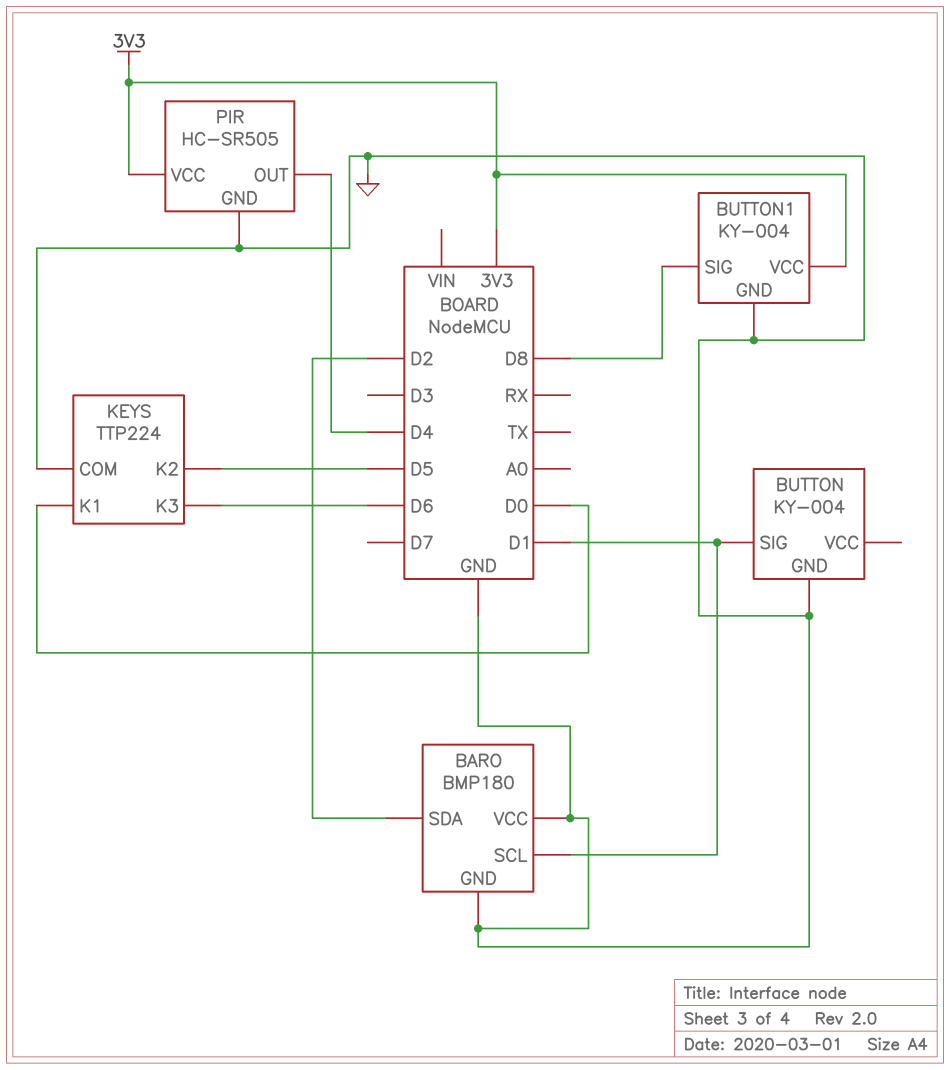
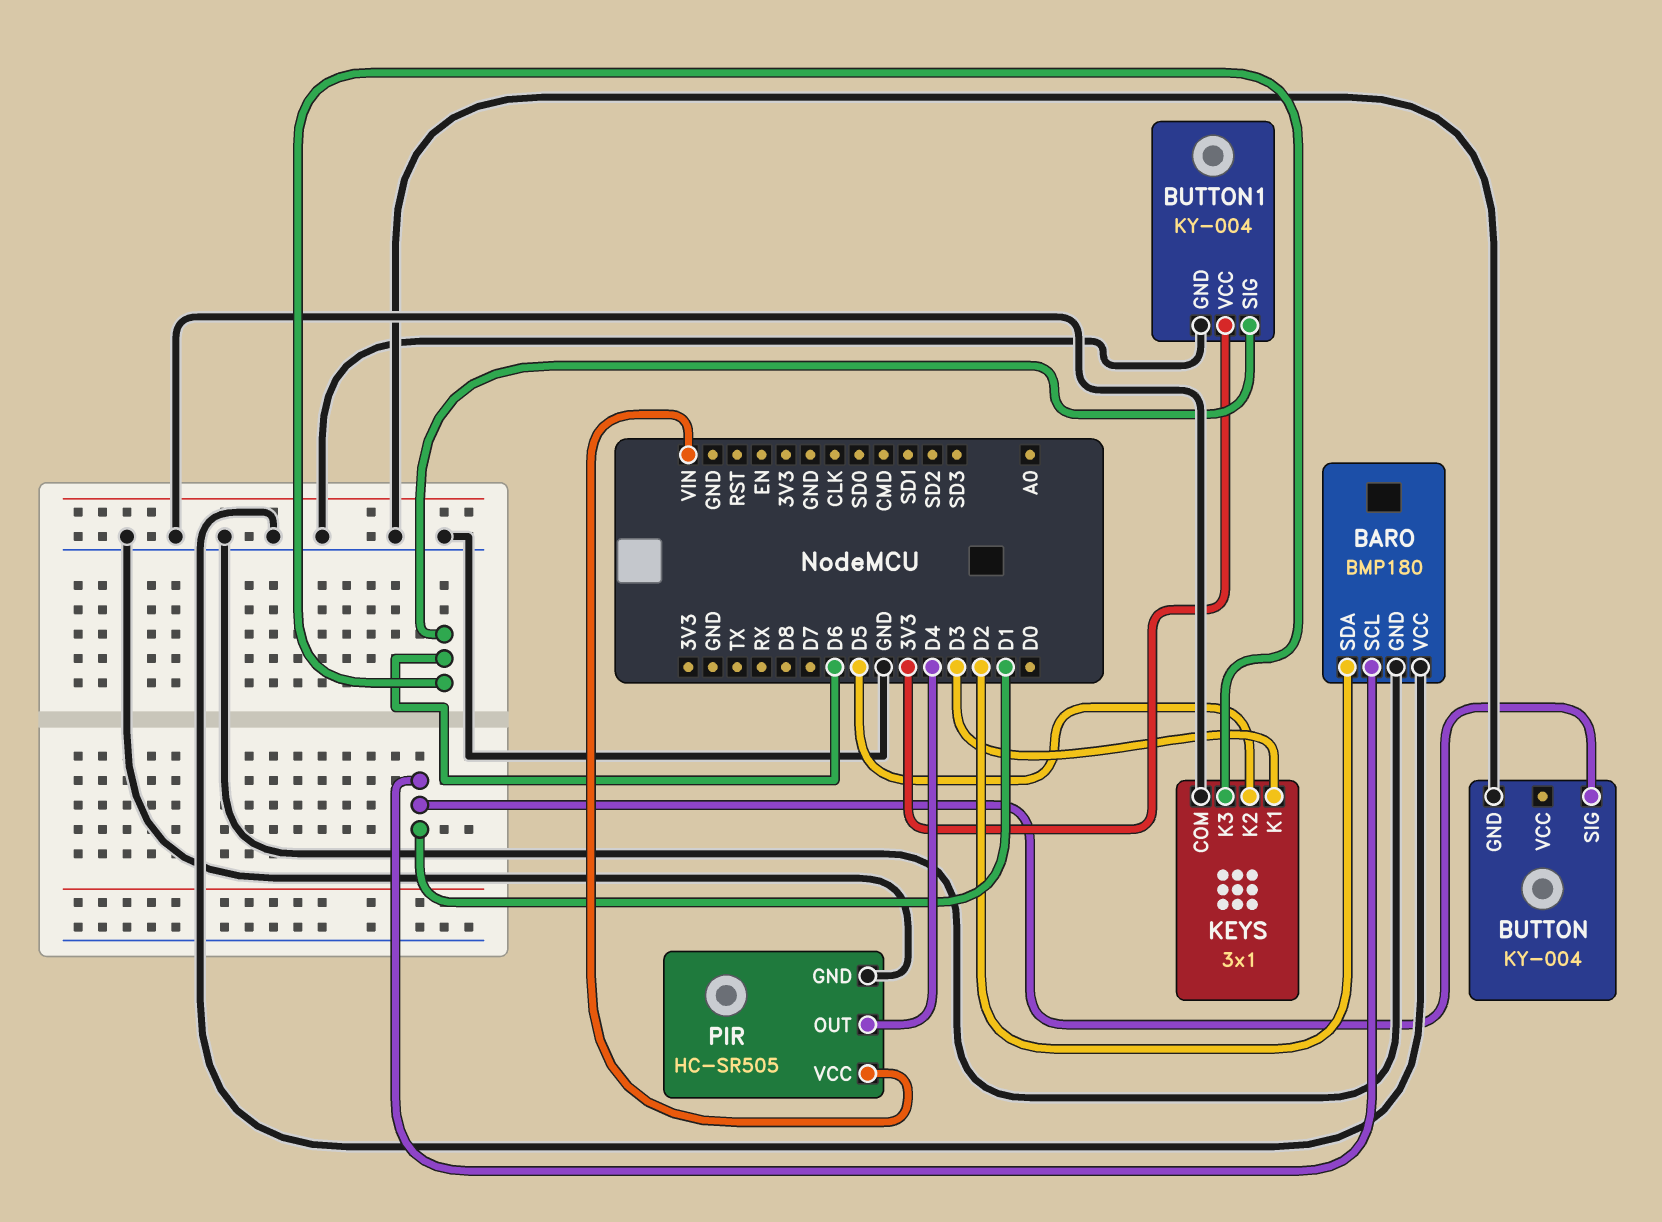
BUTTON1 pin SIG: D8 -> D6
KEYS: TTP224 -> 3x1
KEYS pin K1: D0 -> D3
PIR pin VCC: 3V3 -> VIN

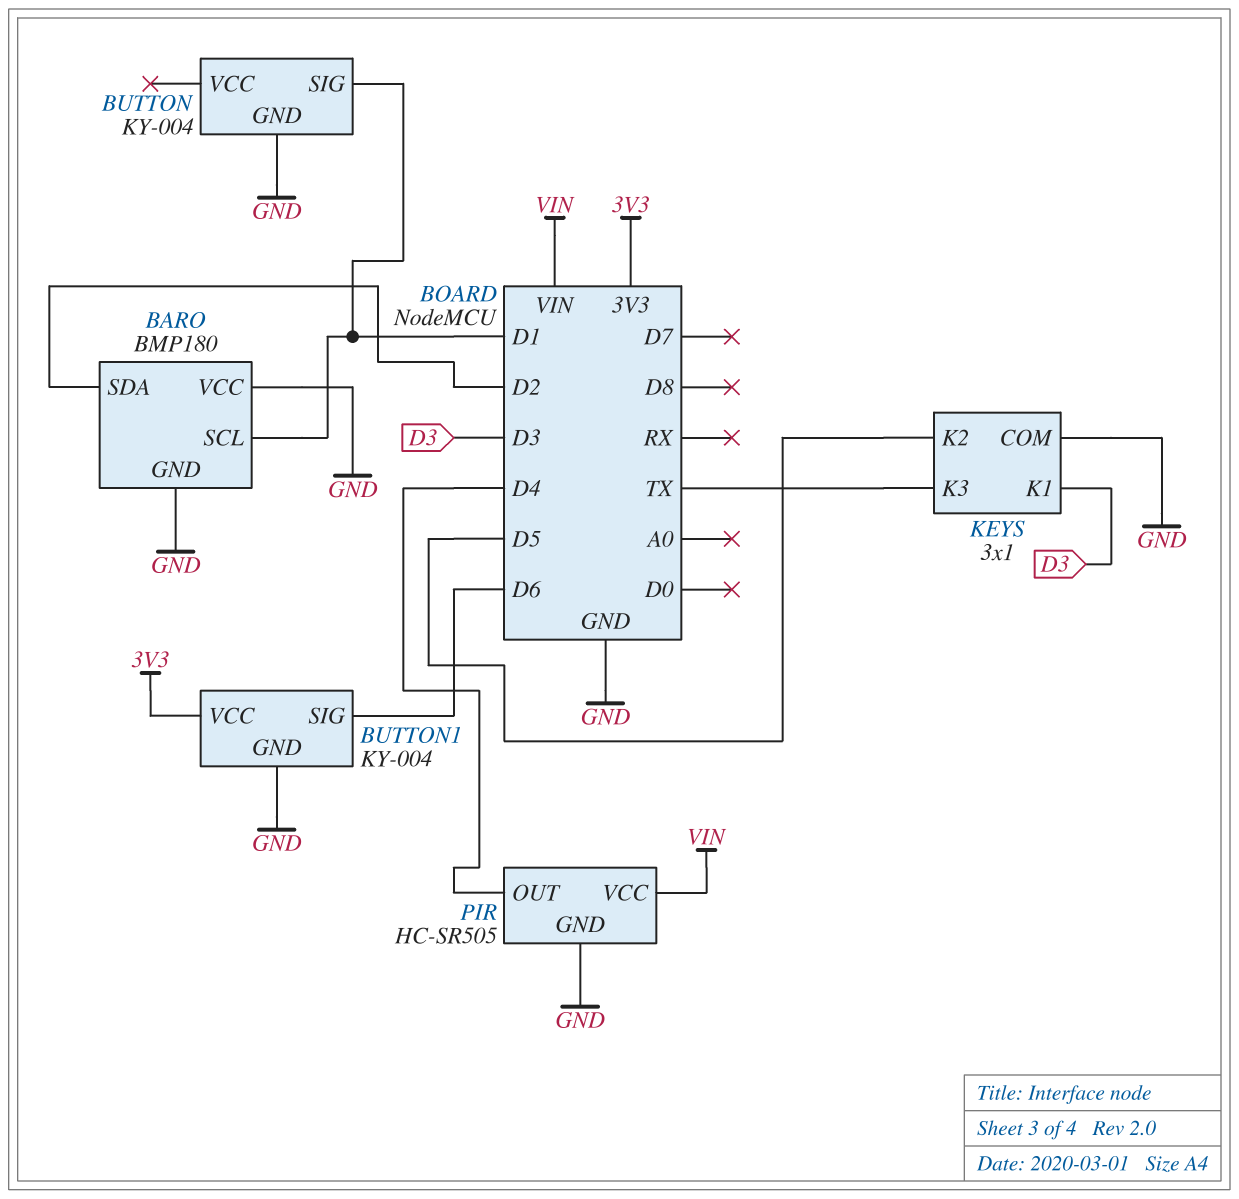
KEYS pin K3: D6 -> TX

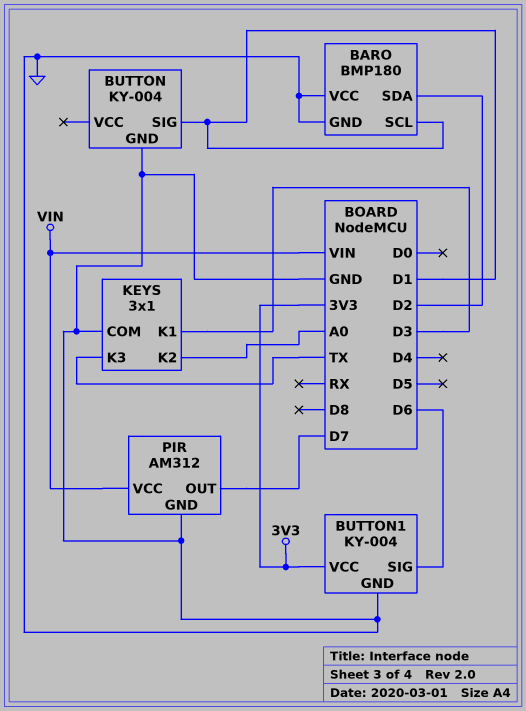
KEYS pin K2: D5 -> A0
PIR: HC-SR505 -> AM312
PIR pin OUT: D4 -> D7

